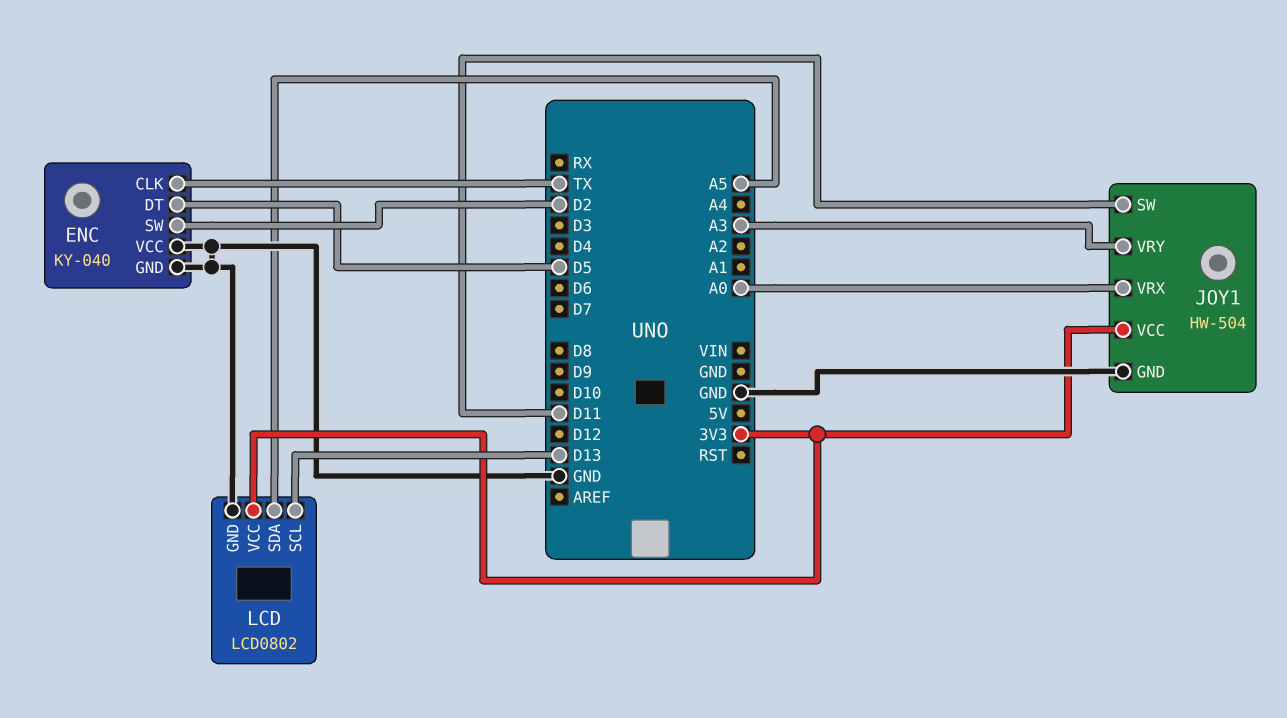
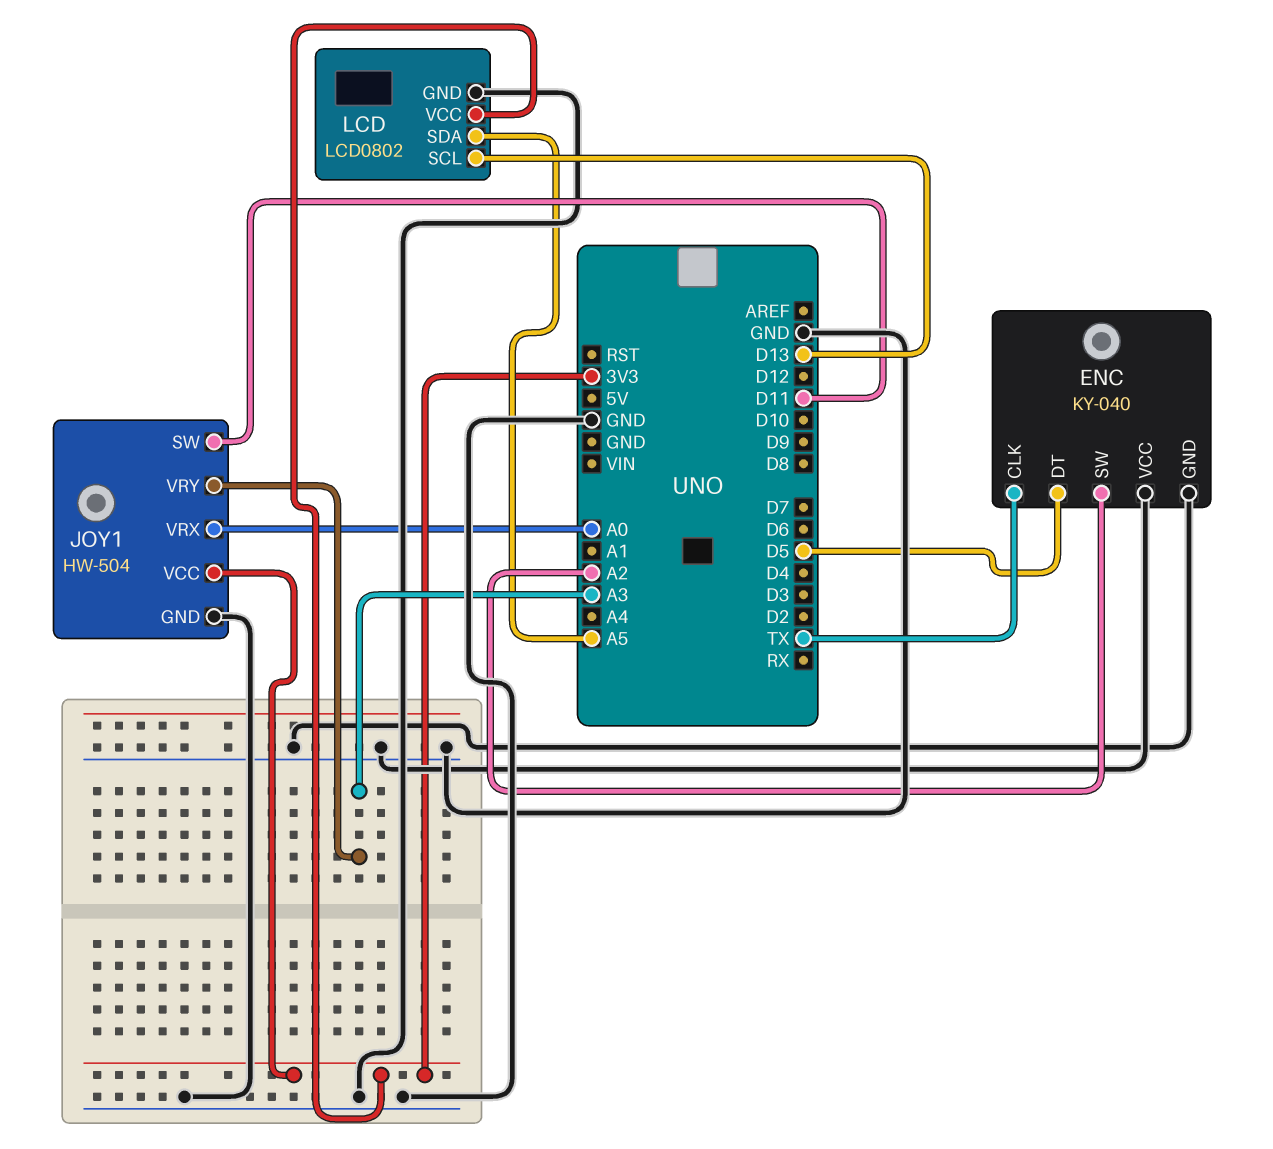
ENC pin SW: D2 -> A2

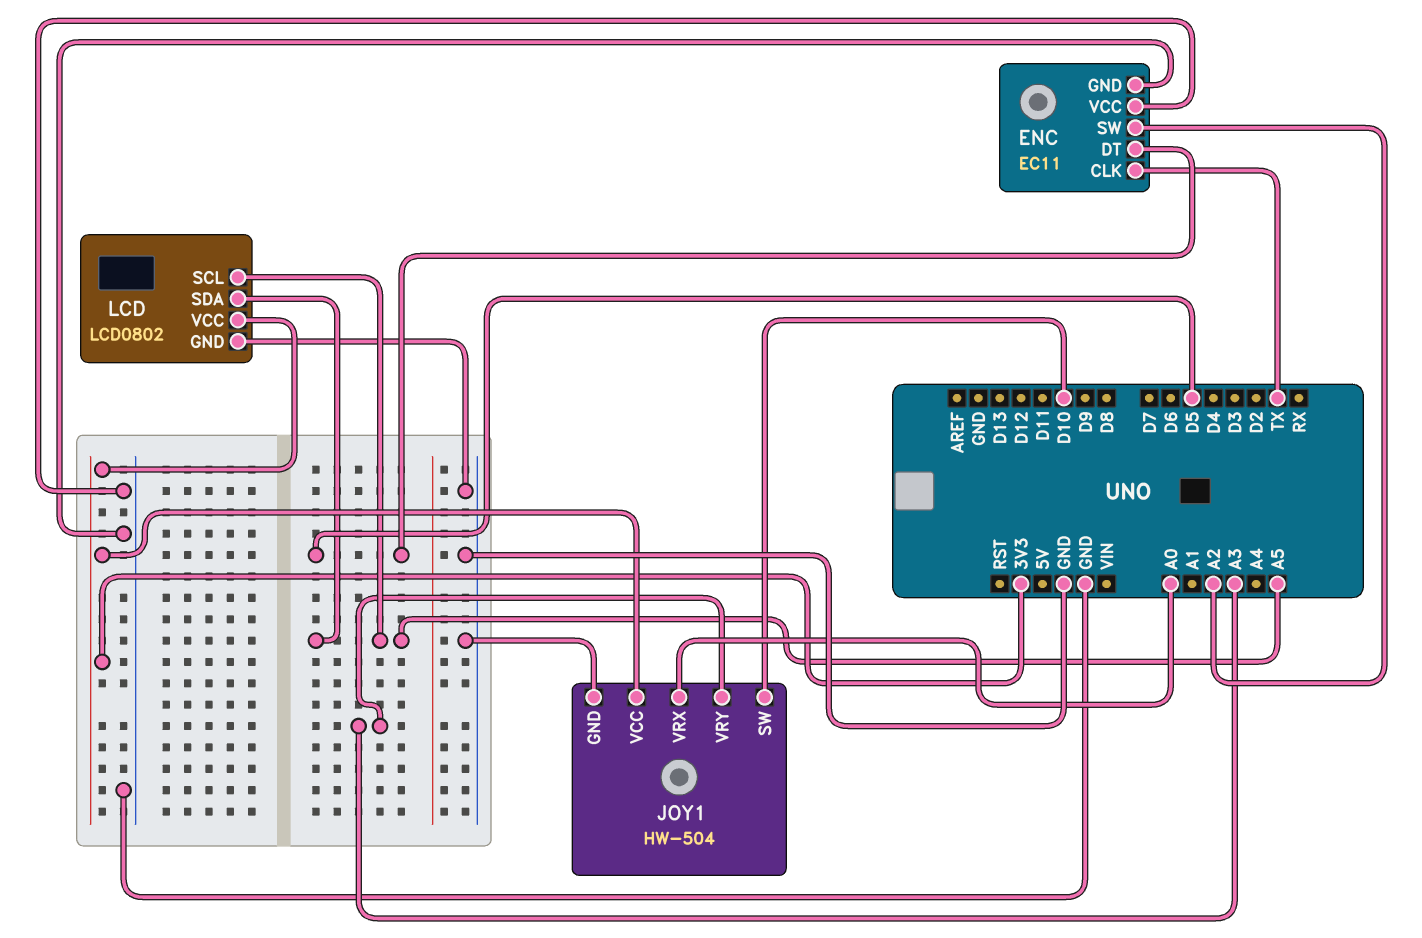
ENC: KY-040 -> EC11
JOY1 pin SW: D11 -> D10
LCD pin SCL: D13 -> A5

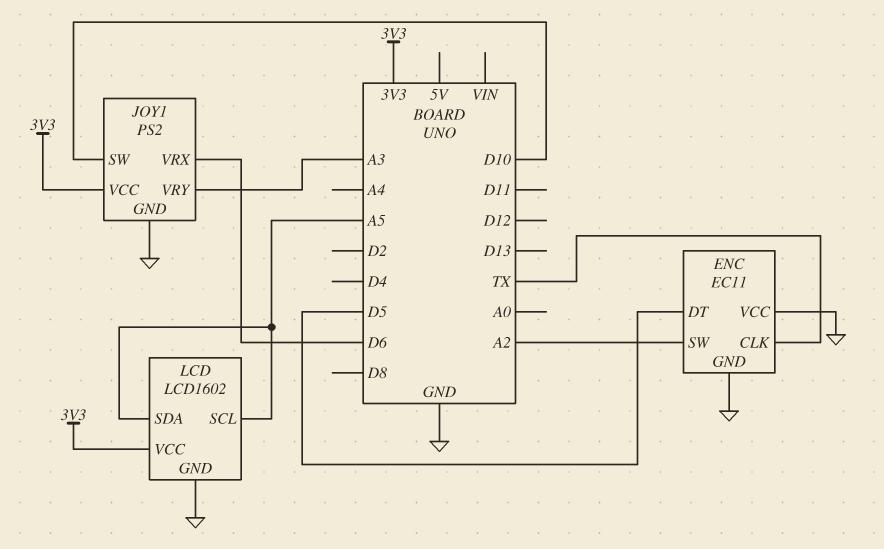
JOY1: HW-504 -> PS2
JOY1 pin VRX: A0 -> D6
LCD: LCD0802 -> LCD1602

